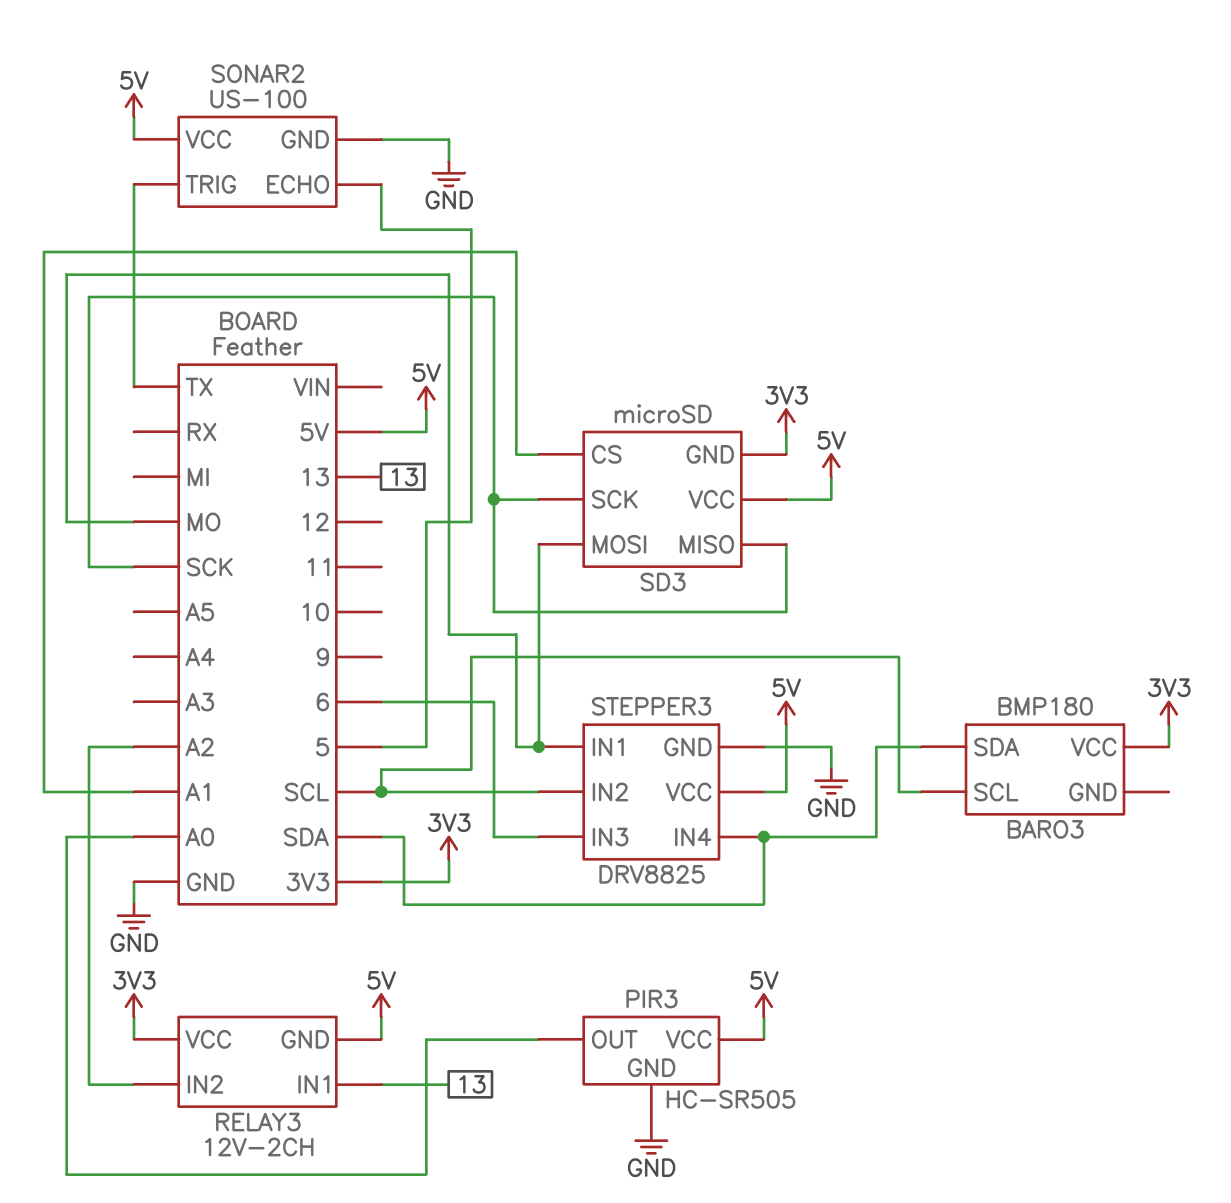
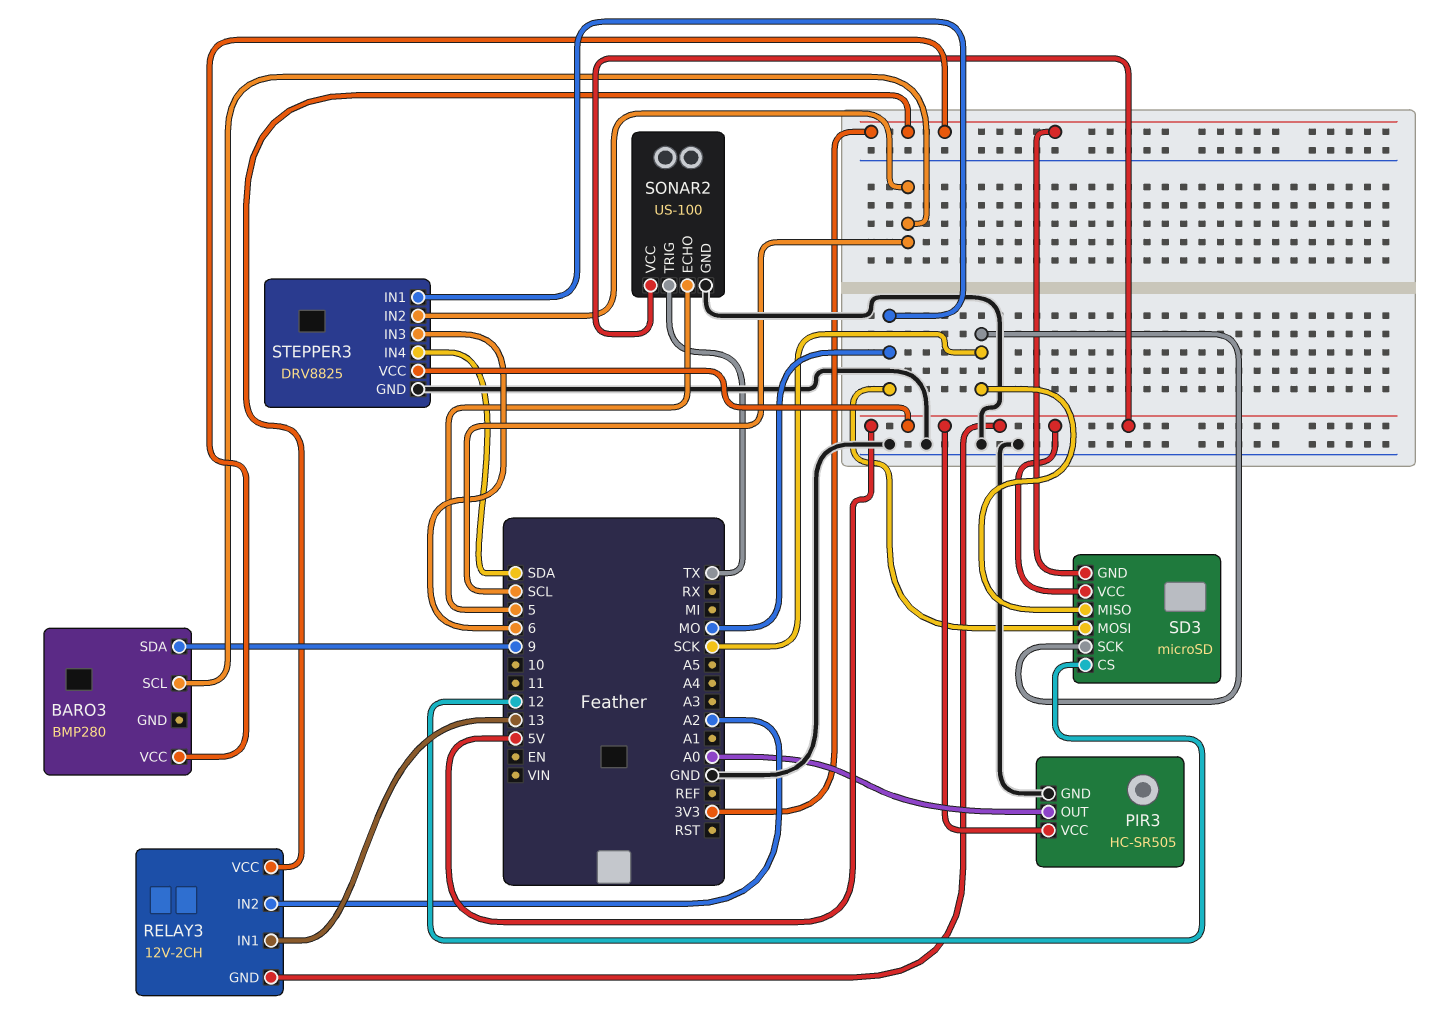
BARO3: BMP180 -> BMP280
BARO3 pin SDA: SDA -> 9
SD3 pin CS: A1 -> 12

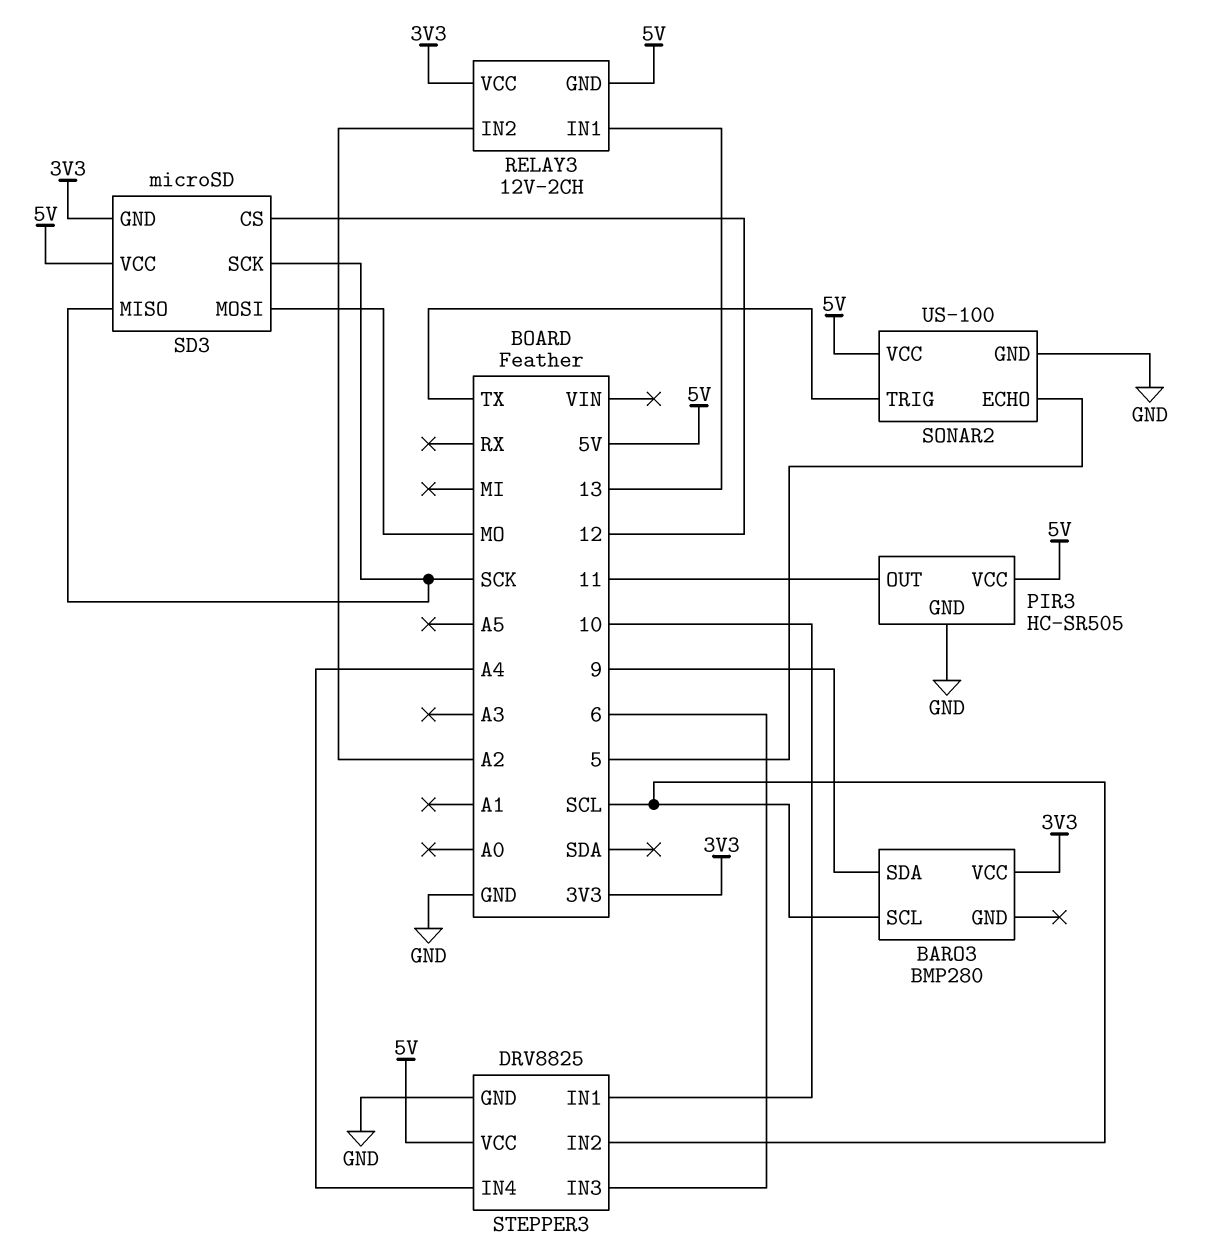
PIR3 pin OUT: A0 -> 11
STEPPER3 pin IN1: MO -> 10
STEPPER3 pin IN4: SDA -> A4

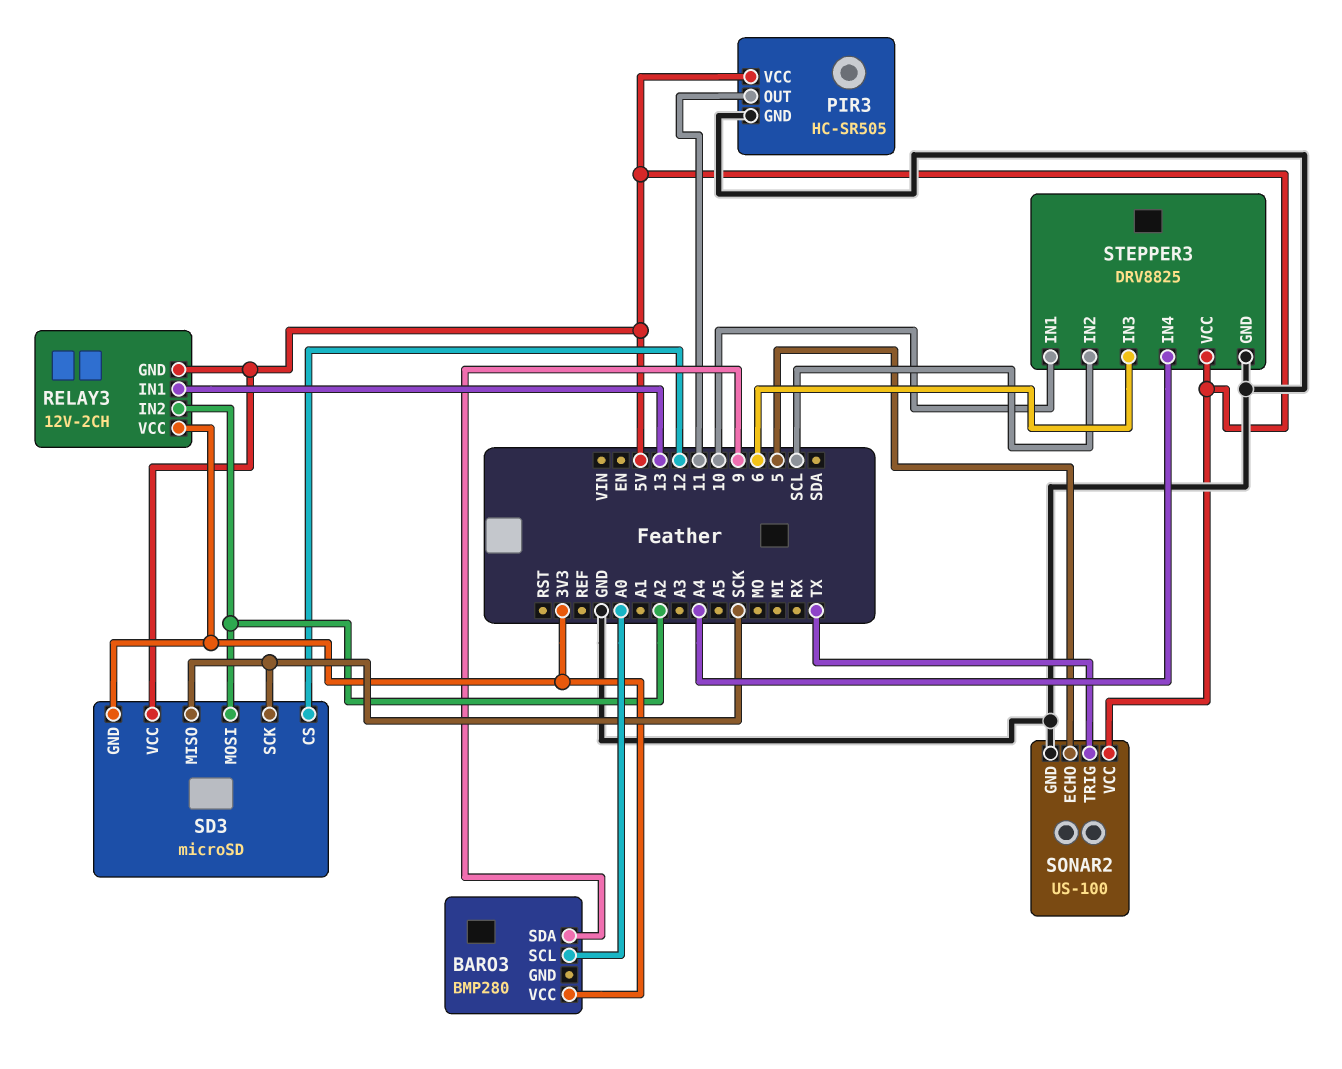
BARO3 pin SCL: SCL -> A0
SD3 pin MOSI: MO -> A2

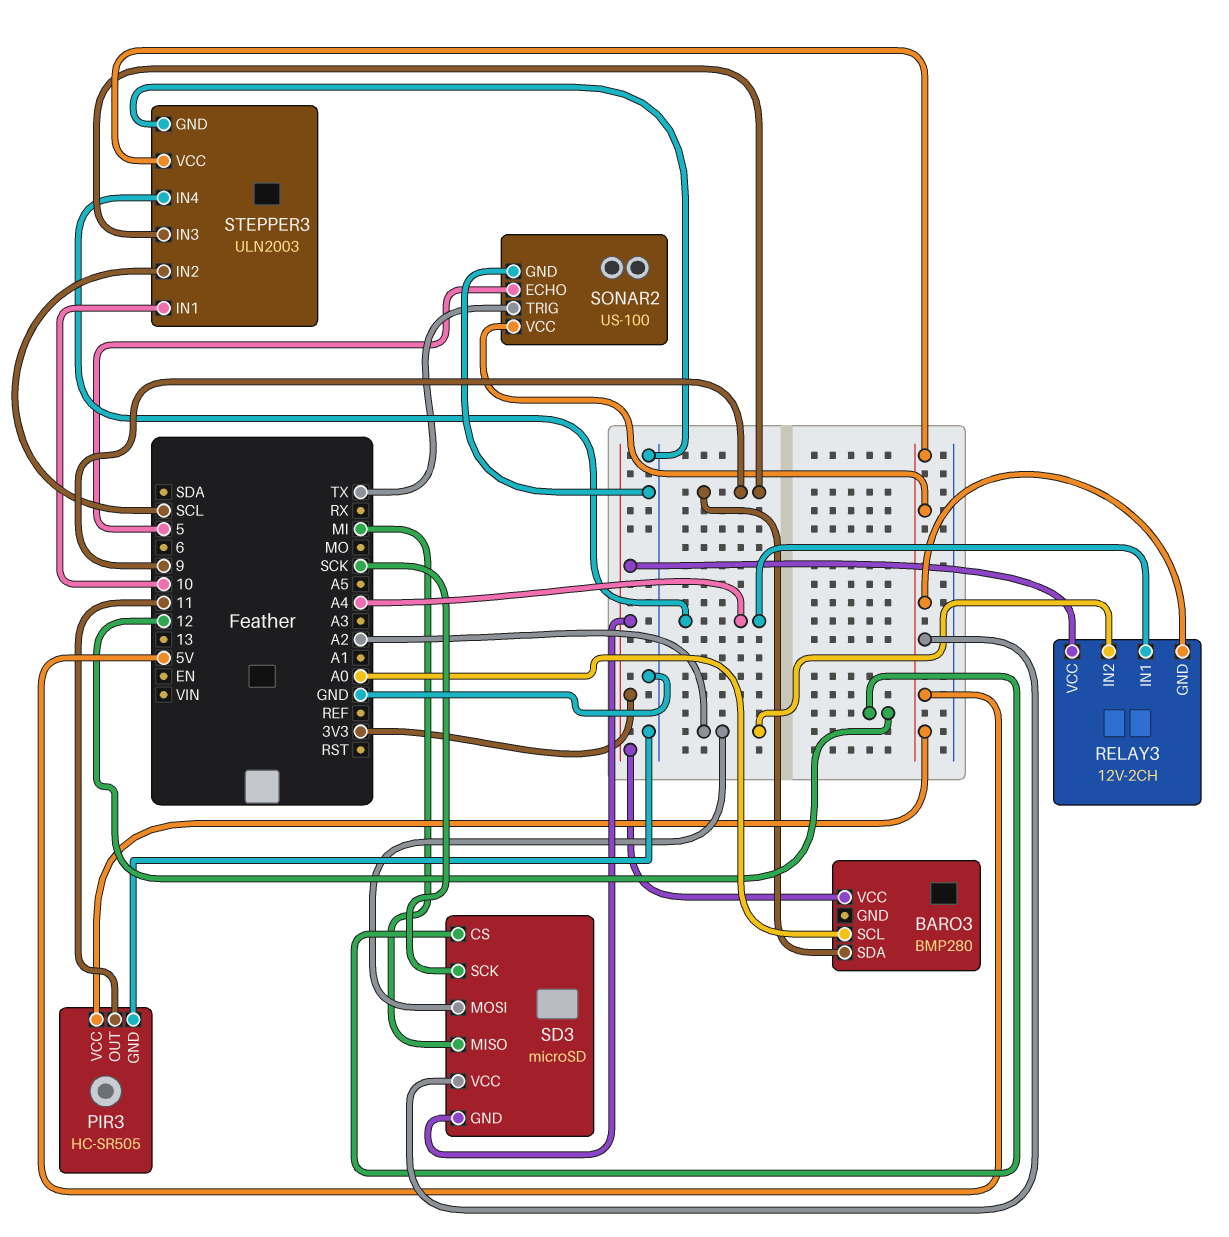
RELAY3 pin IN1: 13 -> A4
SD3 pin MISO: SCK -> MI
STEPPER3: DRV8825 -> ULN2003
STEPPER3 pin IN3: 6 -> 9

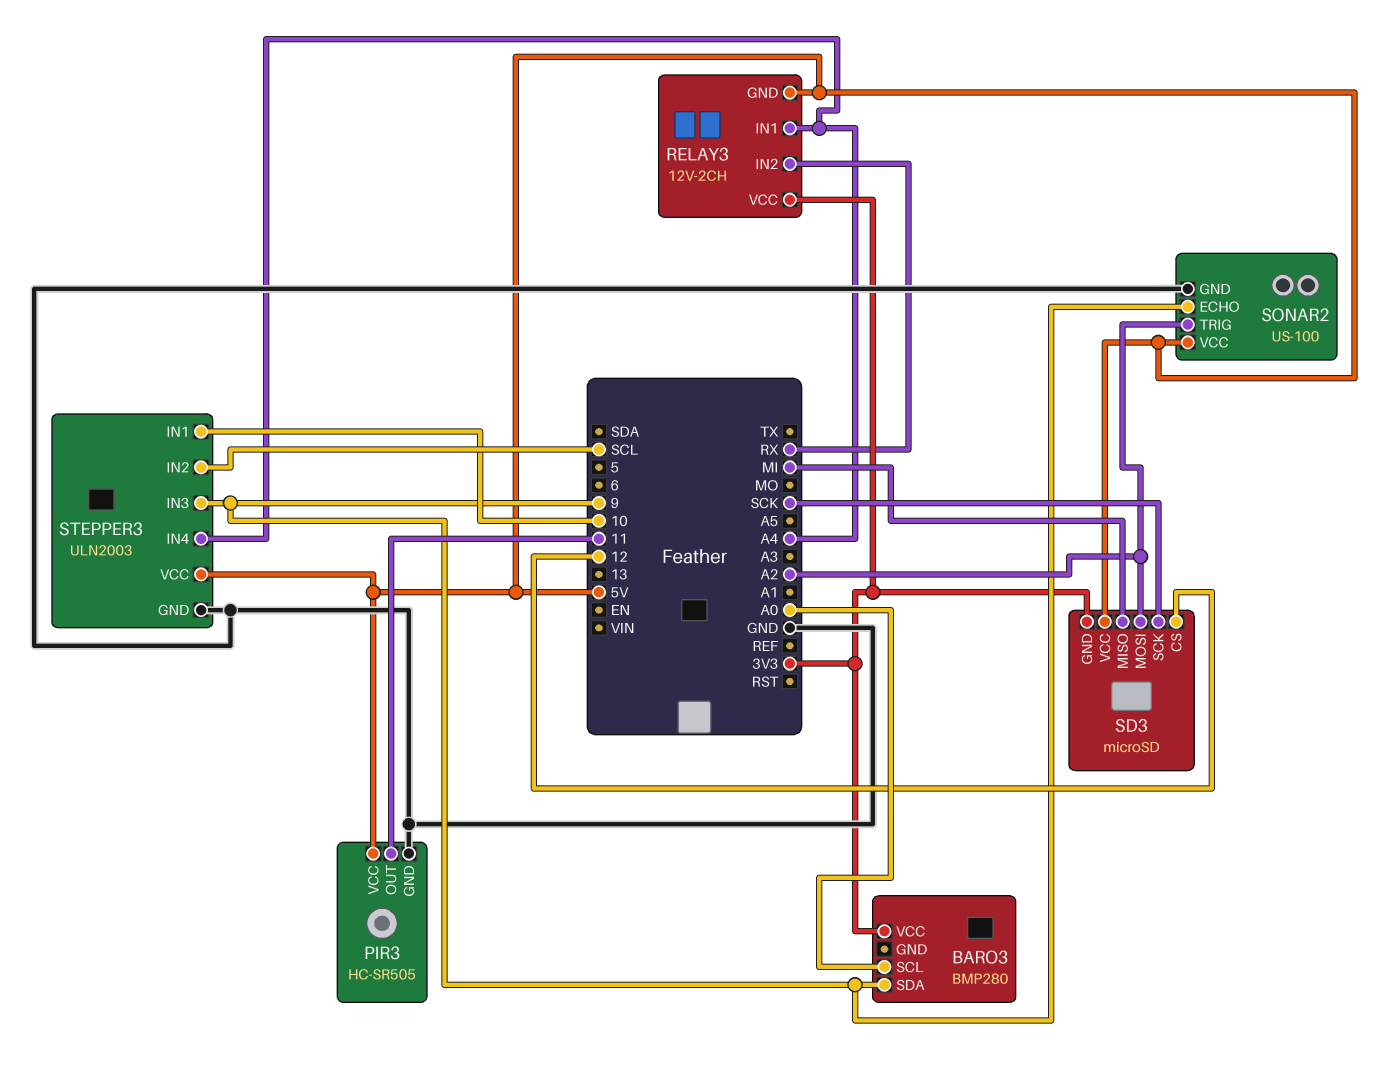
RELAY3 pin IN2: A2 -> RX
SONAR2 pin ECHO: 5 -> 9
SONAR2 pin TRIG: TX -> A2

